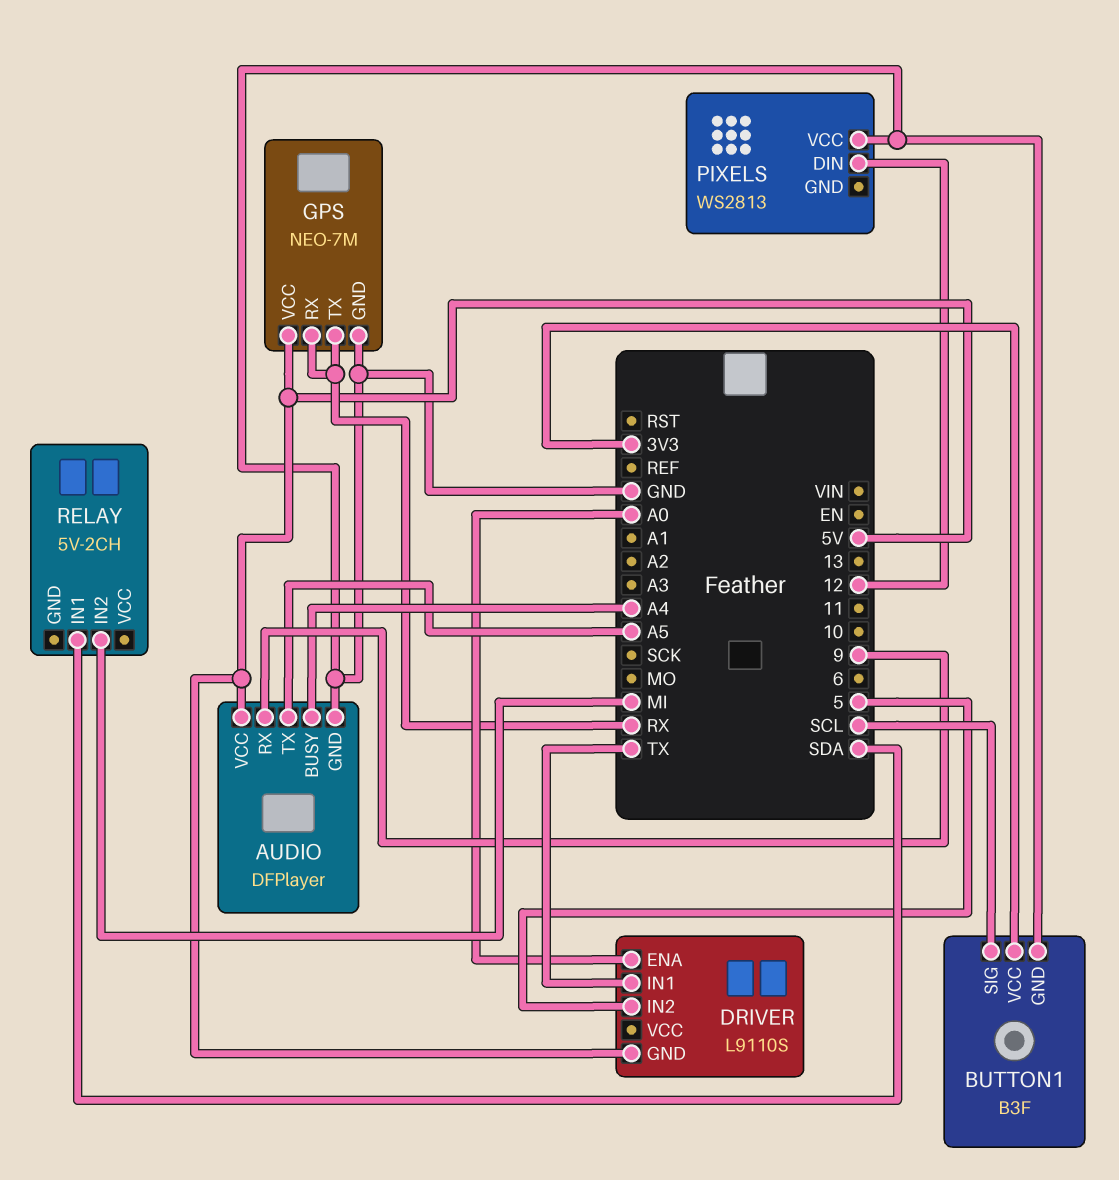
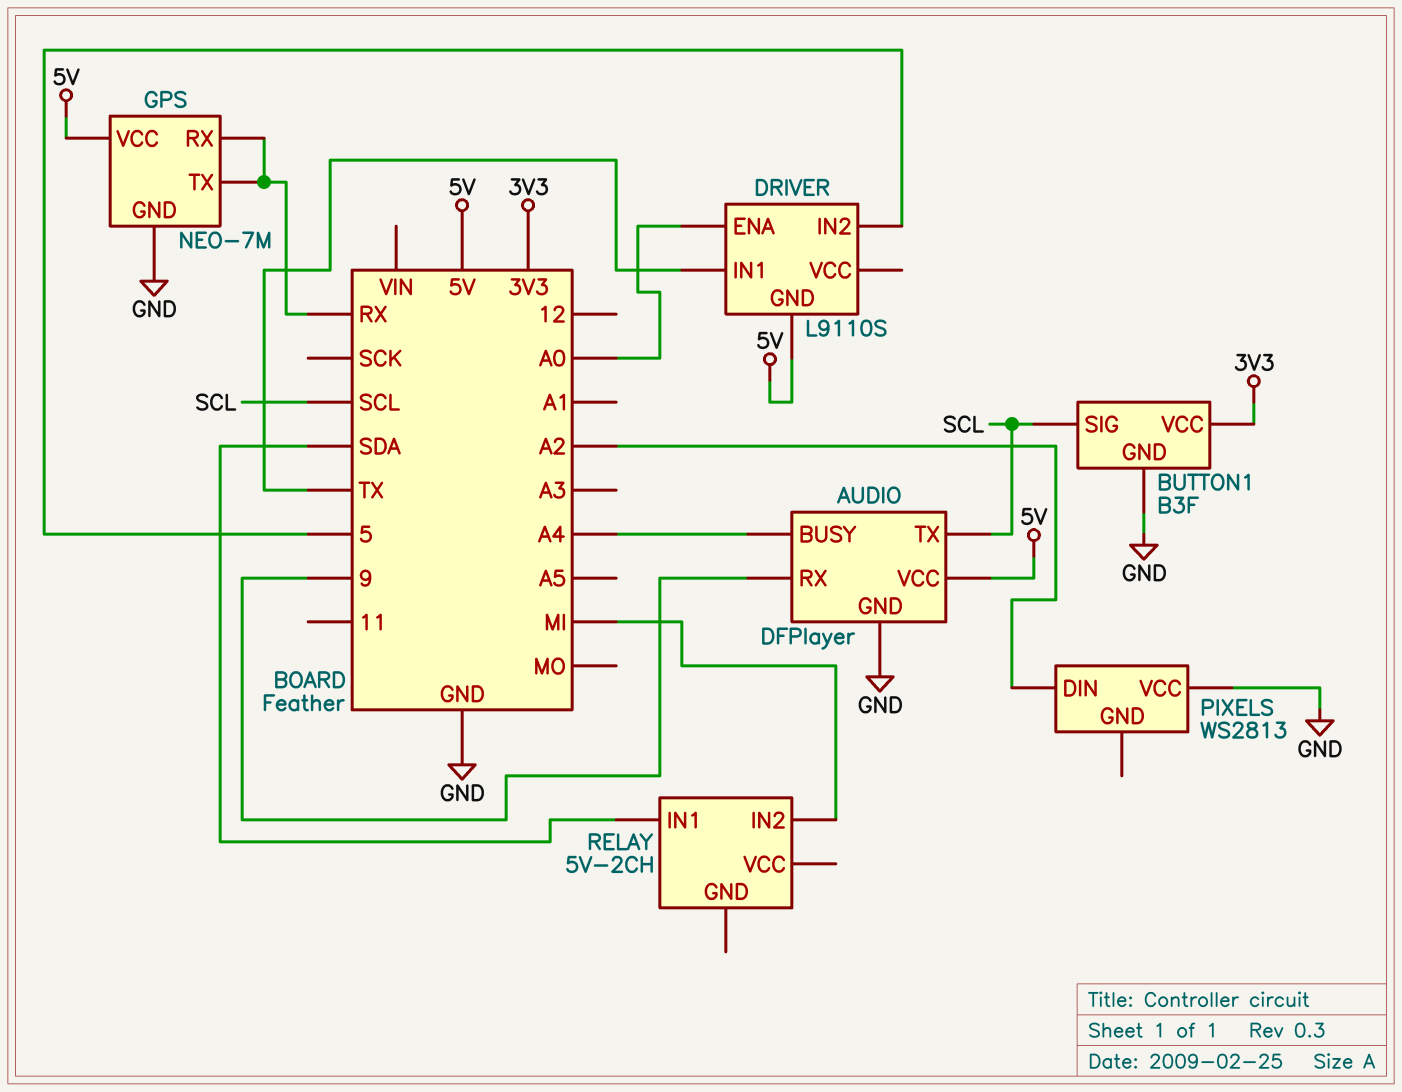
AUDIO pin TX: A5 -> SCL
PIXELS pin DIN: 12 -> A2

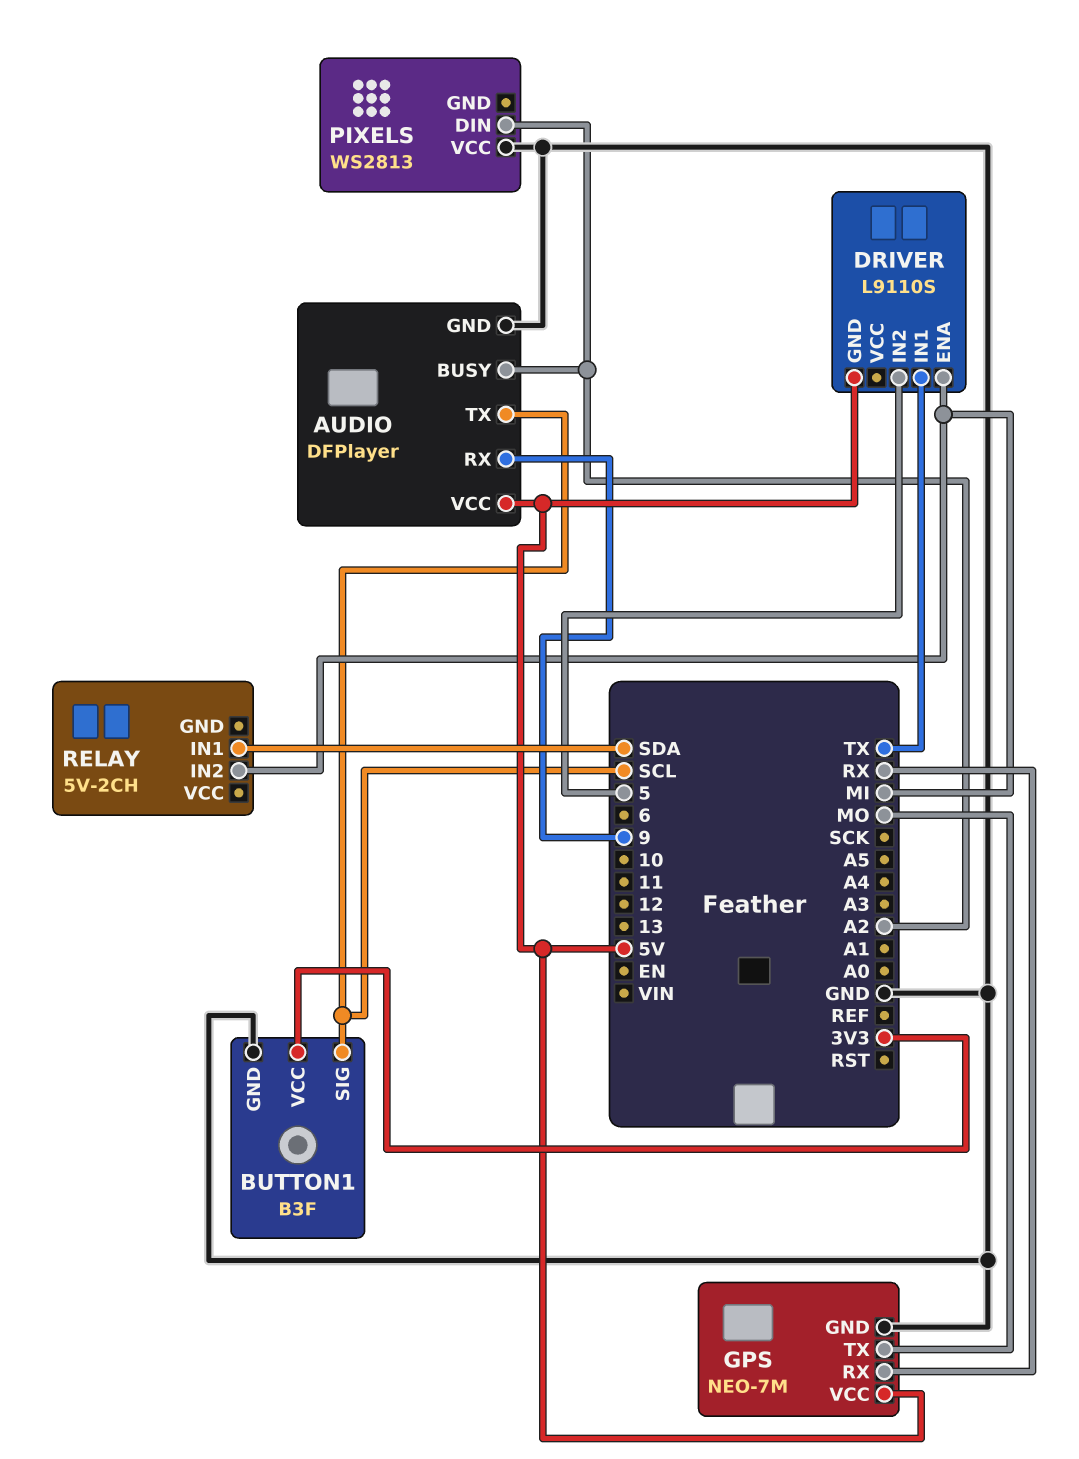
AUDIO pin BUSY: A4 -> A2
DRIVER pin ENA: A0 -> MI
GPS pin TX: RX -> MO

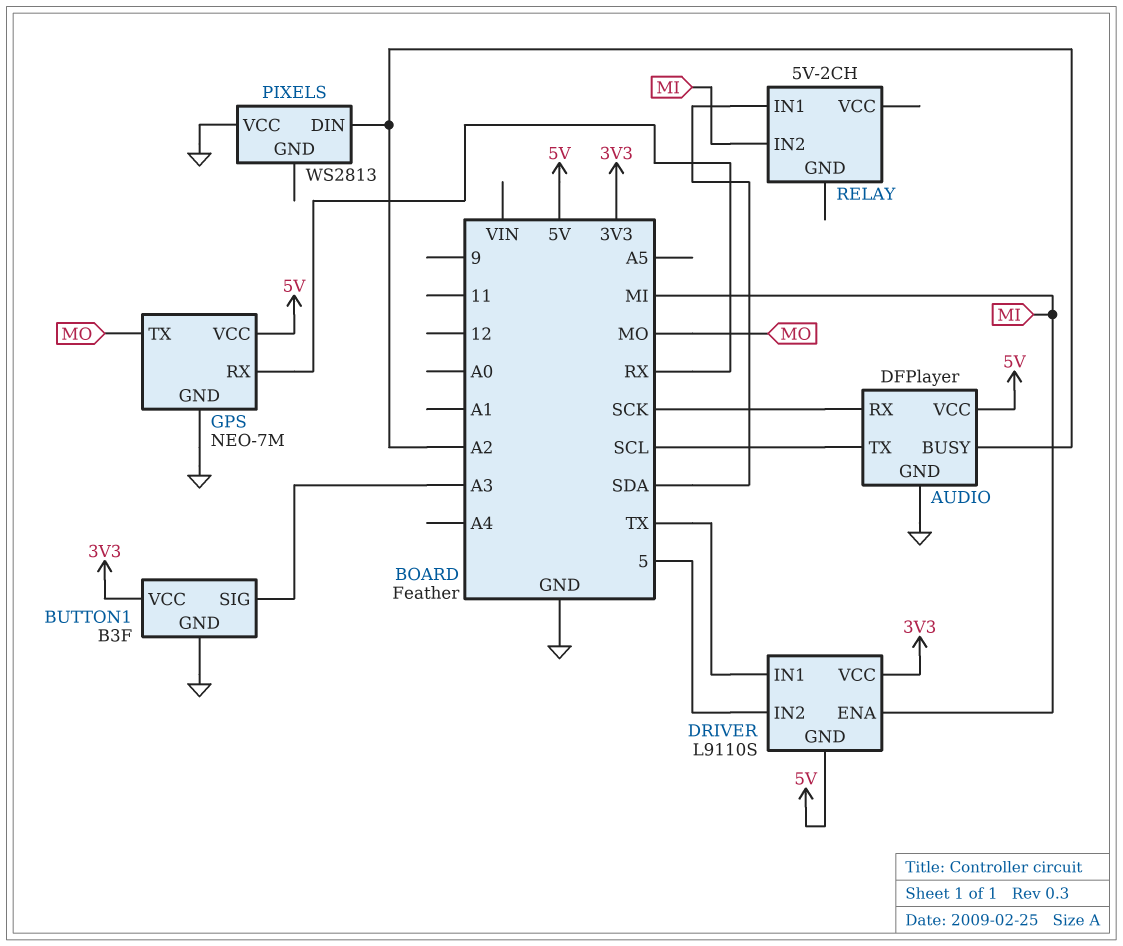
AUDIO pin RX: 9 -> SCK
BUTTON1 pin SIG: SCL -> A3
DRIVER pin VCC: none -> 3V3

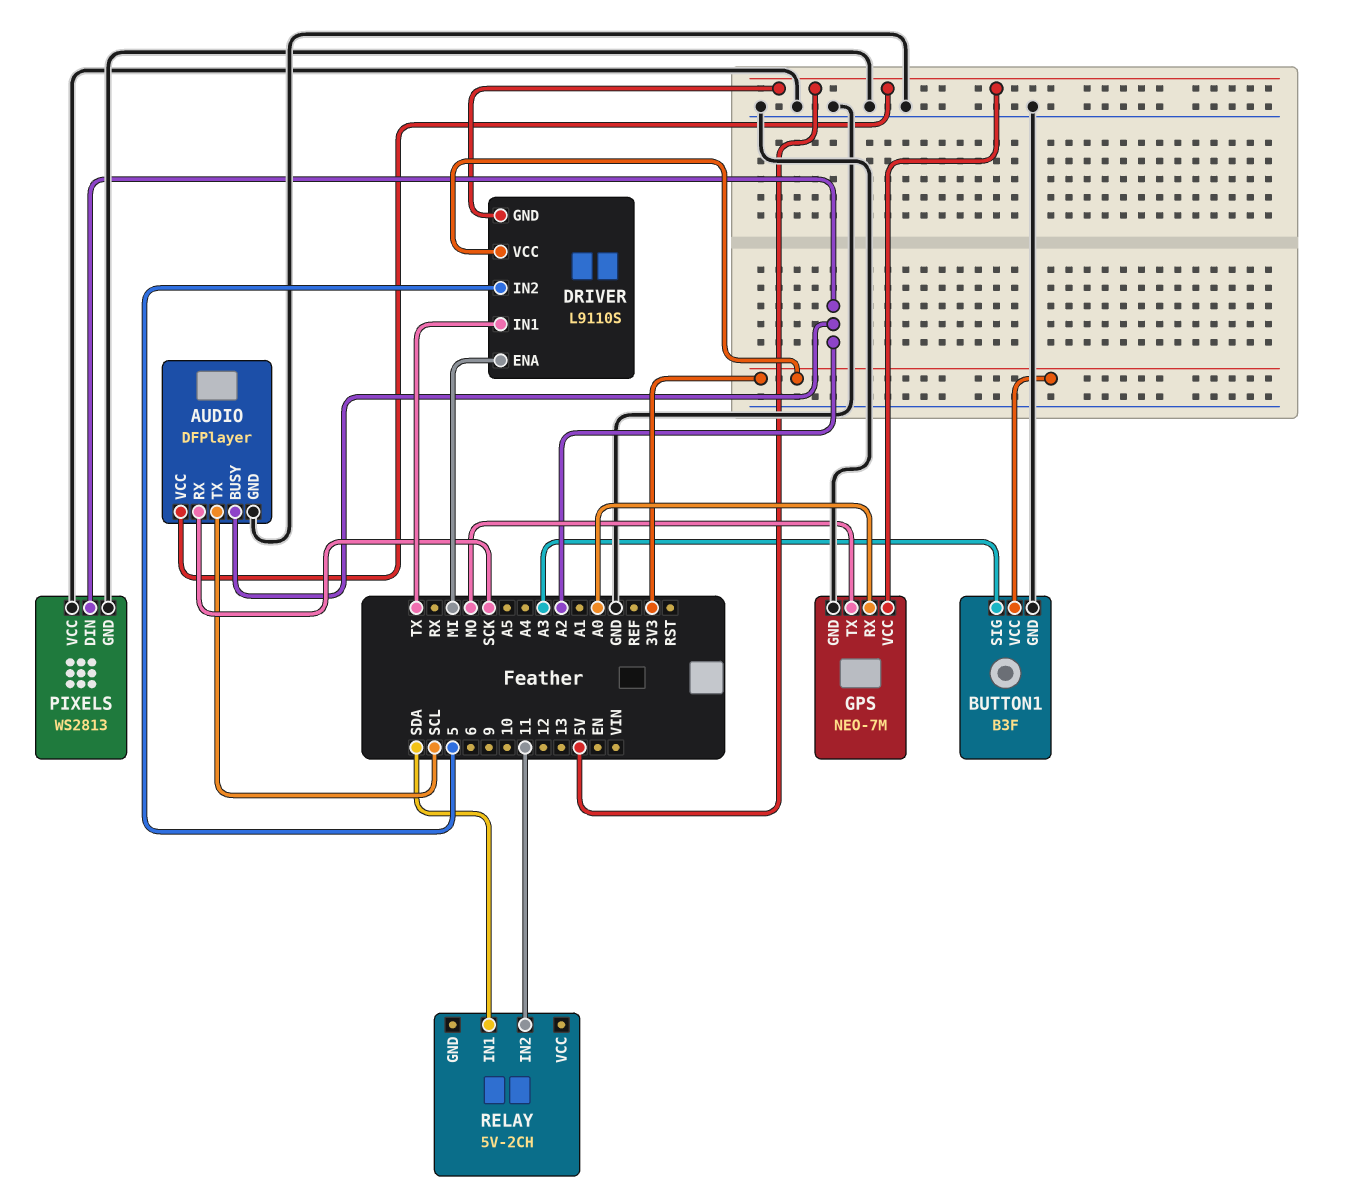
GPS pin RX: RX -> A0
PIXELS pin GND: none -> GND
RELAY pin IN2: MI -> 11

